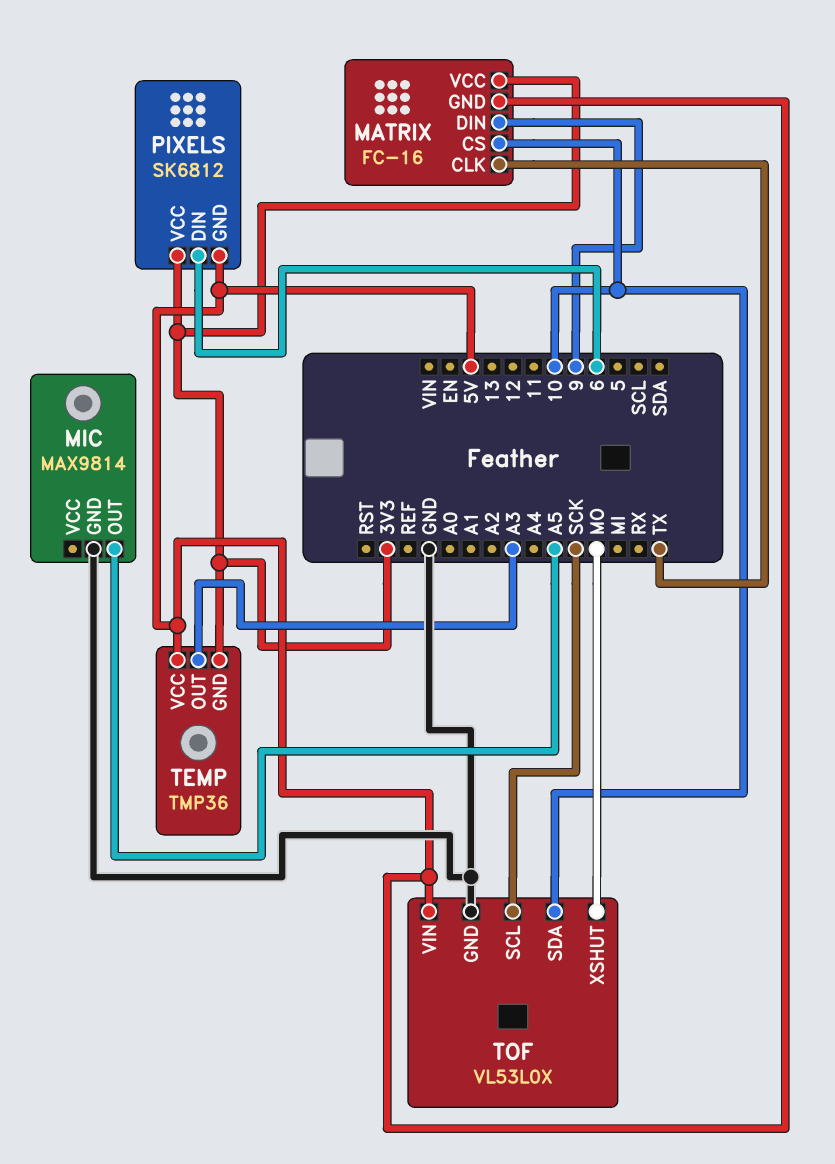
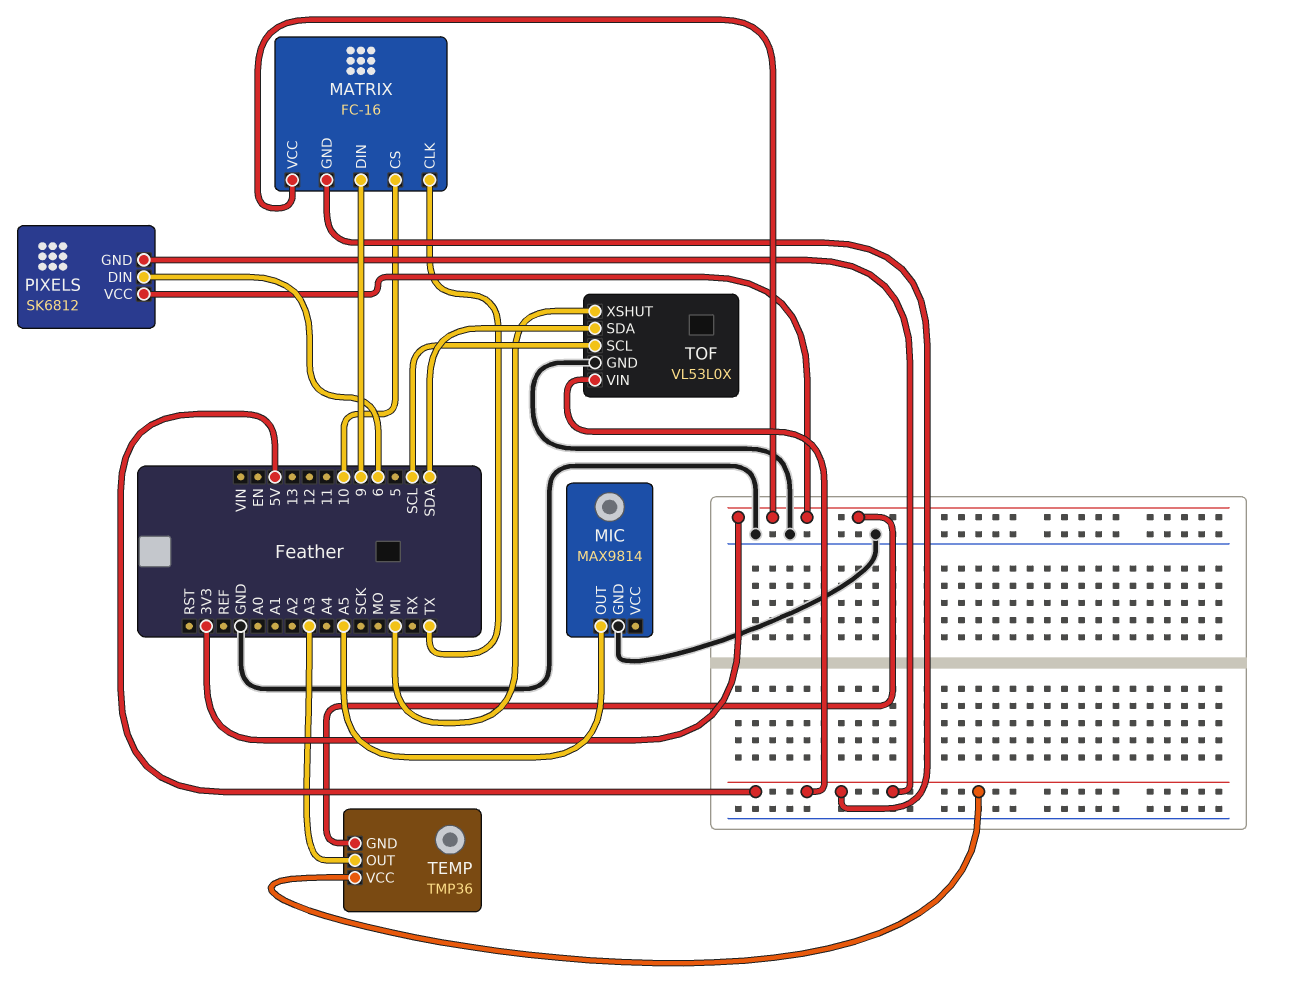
TOF pin SCL: SCK -> SCL
TOF pin SDA: 10 -> SDA
TOF pin XSHUT: MO -> MI

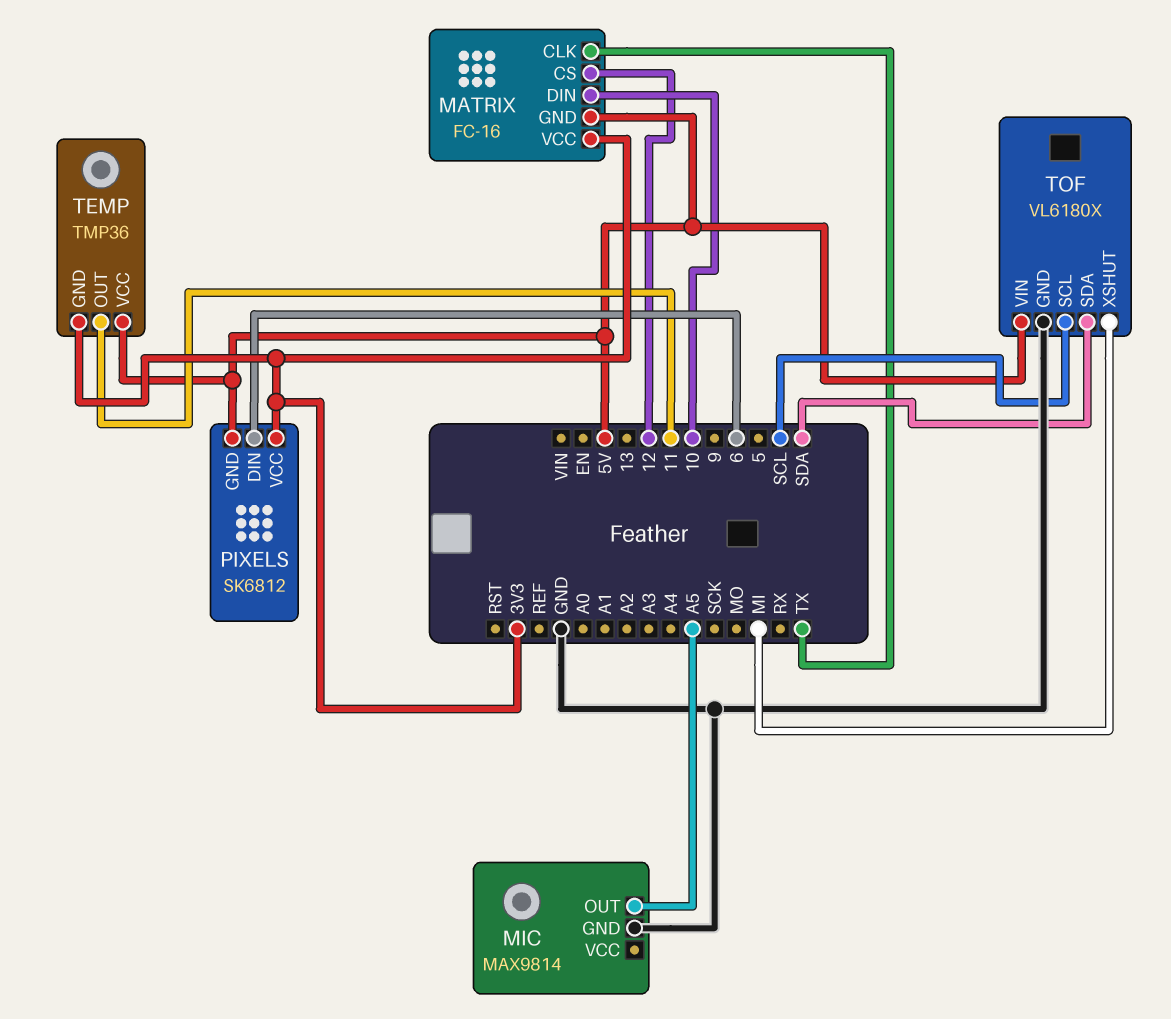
MATRIX pin CS: 10 -> 12
MATRIX pin DIN: 9 -> 10
TEMP pin OUT: A3 -> 11
TOF: VL53L0X -> VL6180X

